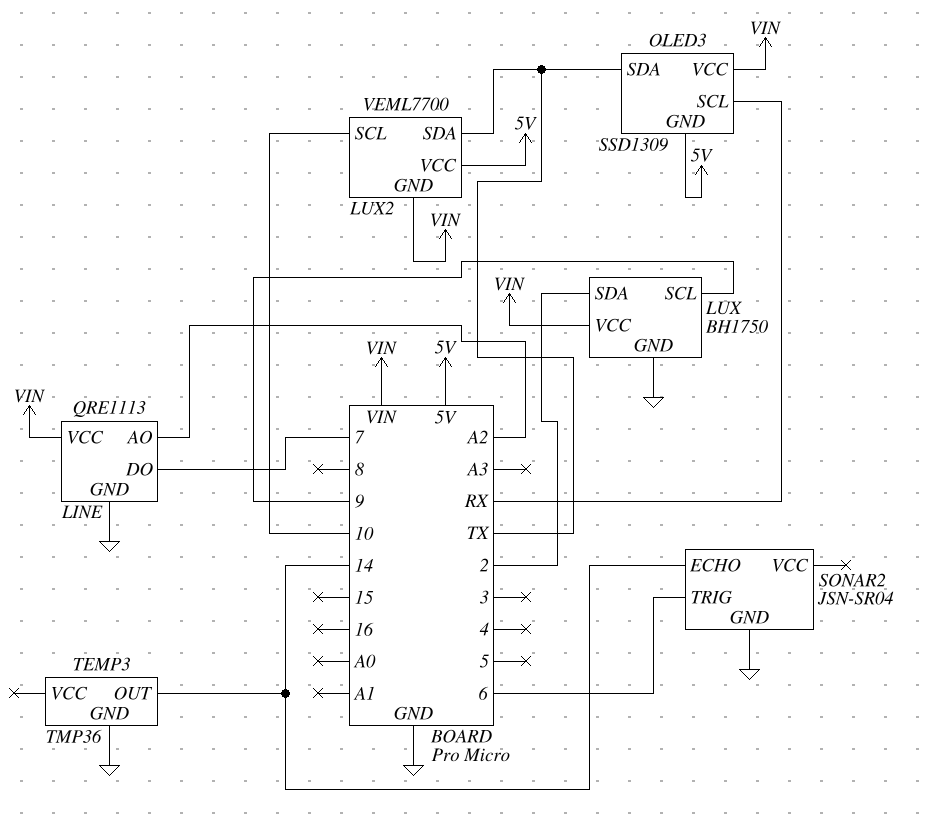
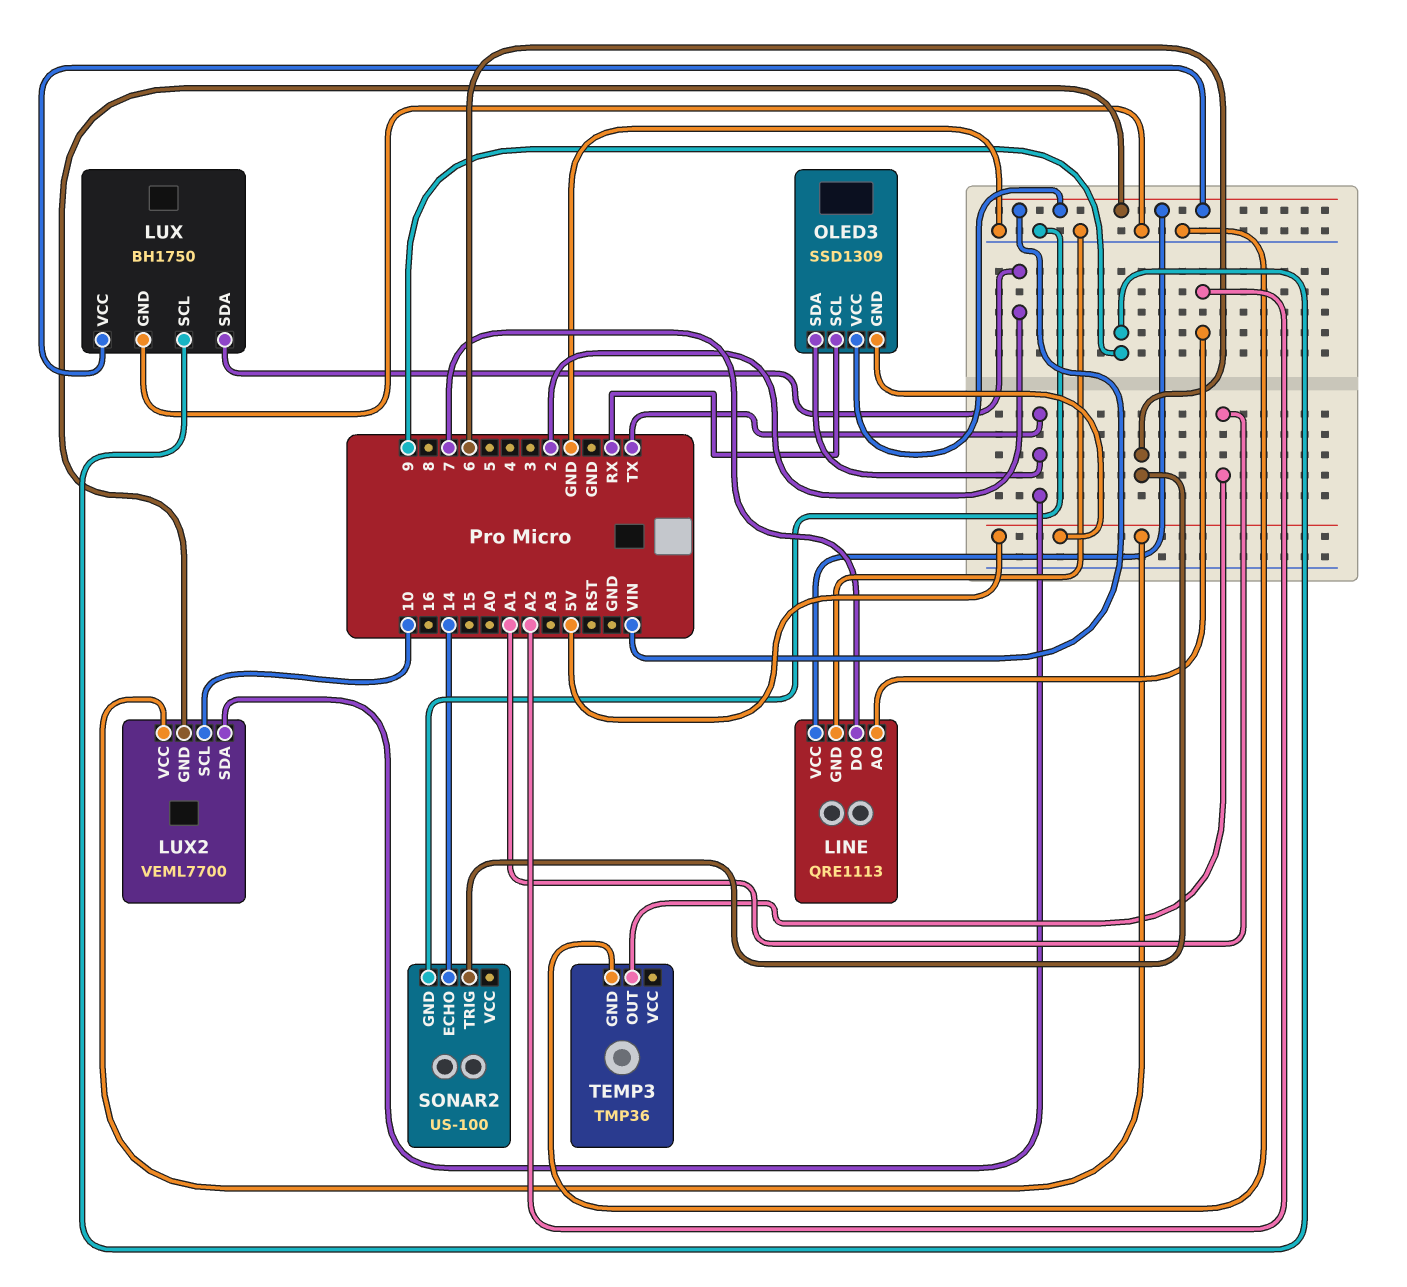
SONAR2: JSN-SR04 -> US-100
TEMP3 pin OUT: 14 -> A1

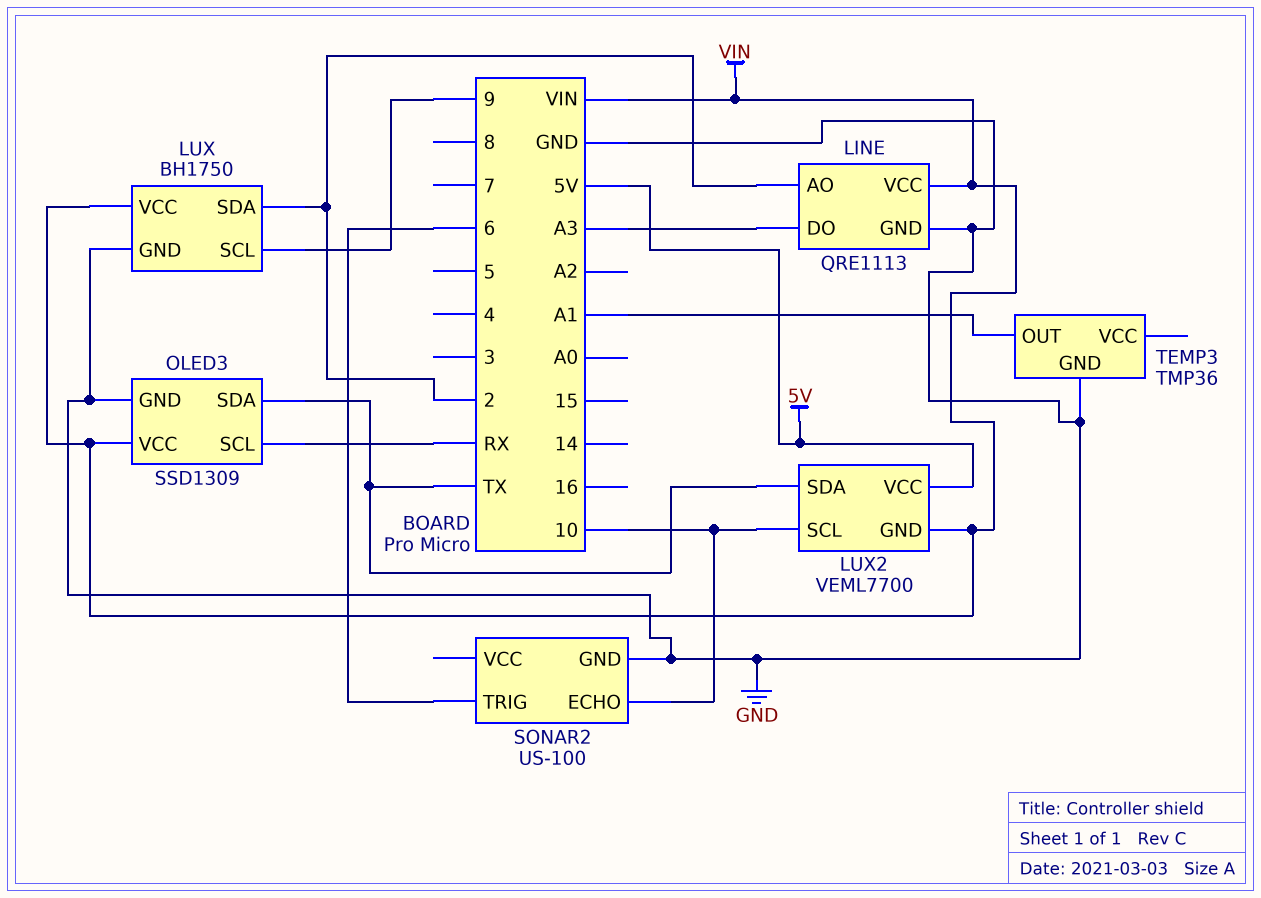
LINE pin AO: A2 -> 2
LINE pin DO: 7 -> A3
OLED3 pin GND: 5V -> GND
SONAR2 pin ECHO: 14 -> 10

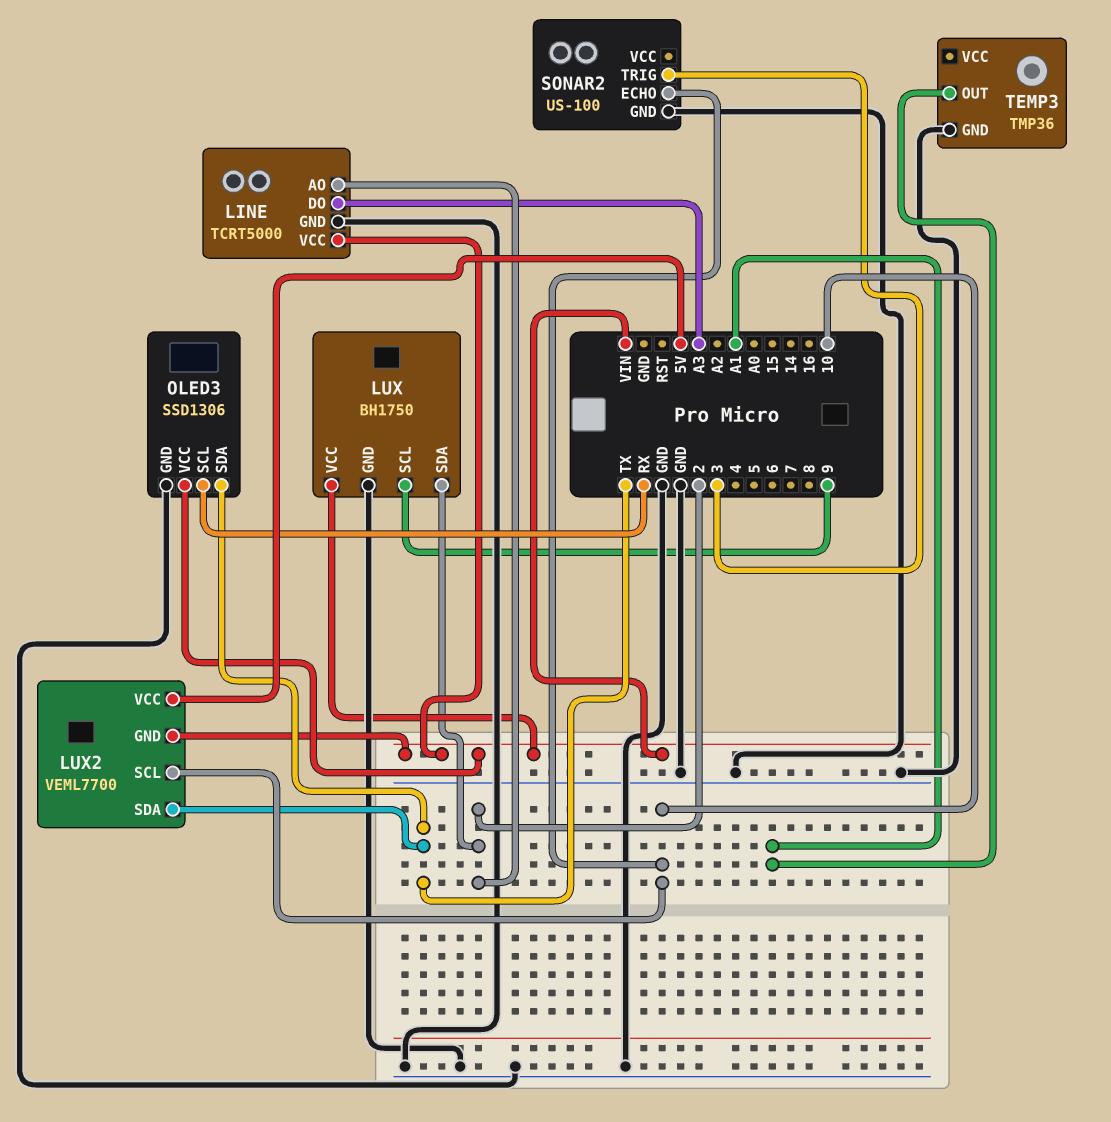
LINE: QRE1113 -> TCRT5000
OLED3: SSD1309 -> SSD1306
SONAR2 pin TRIG: 6 -> 3

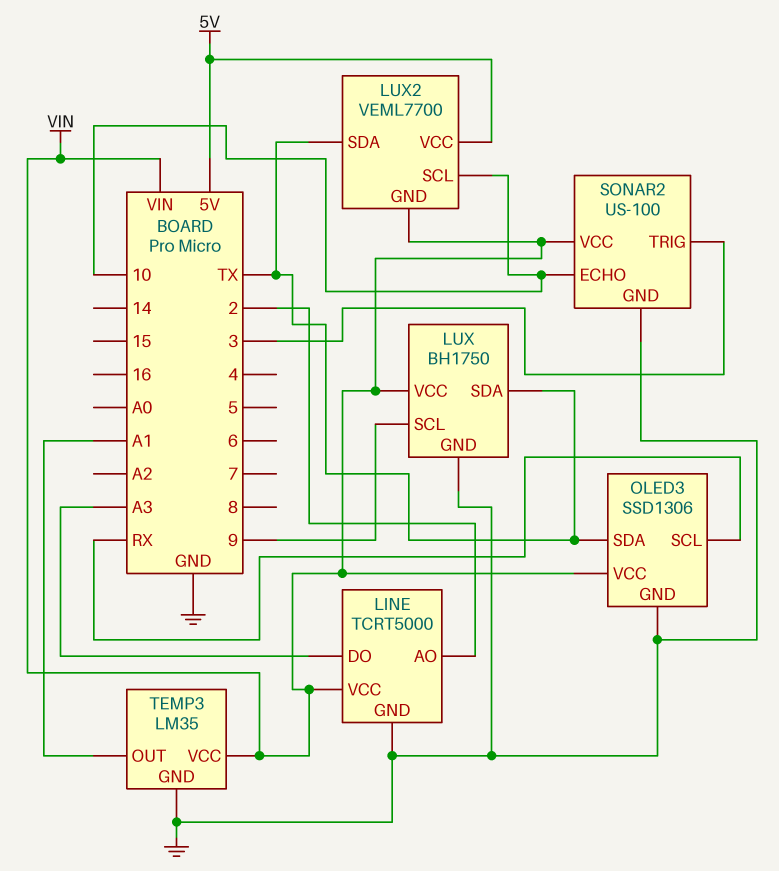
LUX pin SDA: 2 -> TX
SONAR2 pin VCC: none -> VIN
TEMP3: TMP36 -> LM35
TEMP3 pin VCC: none -> VIN

